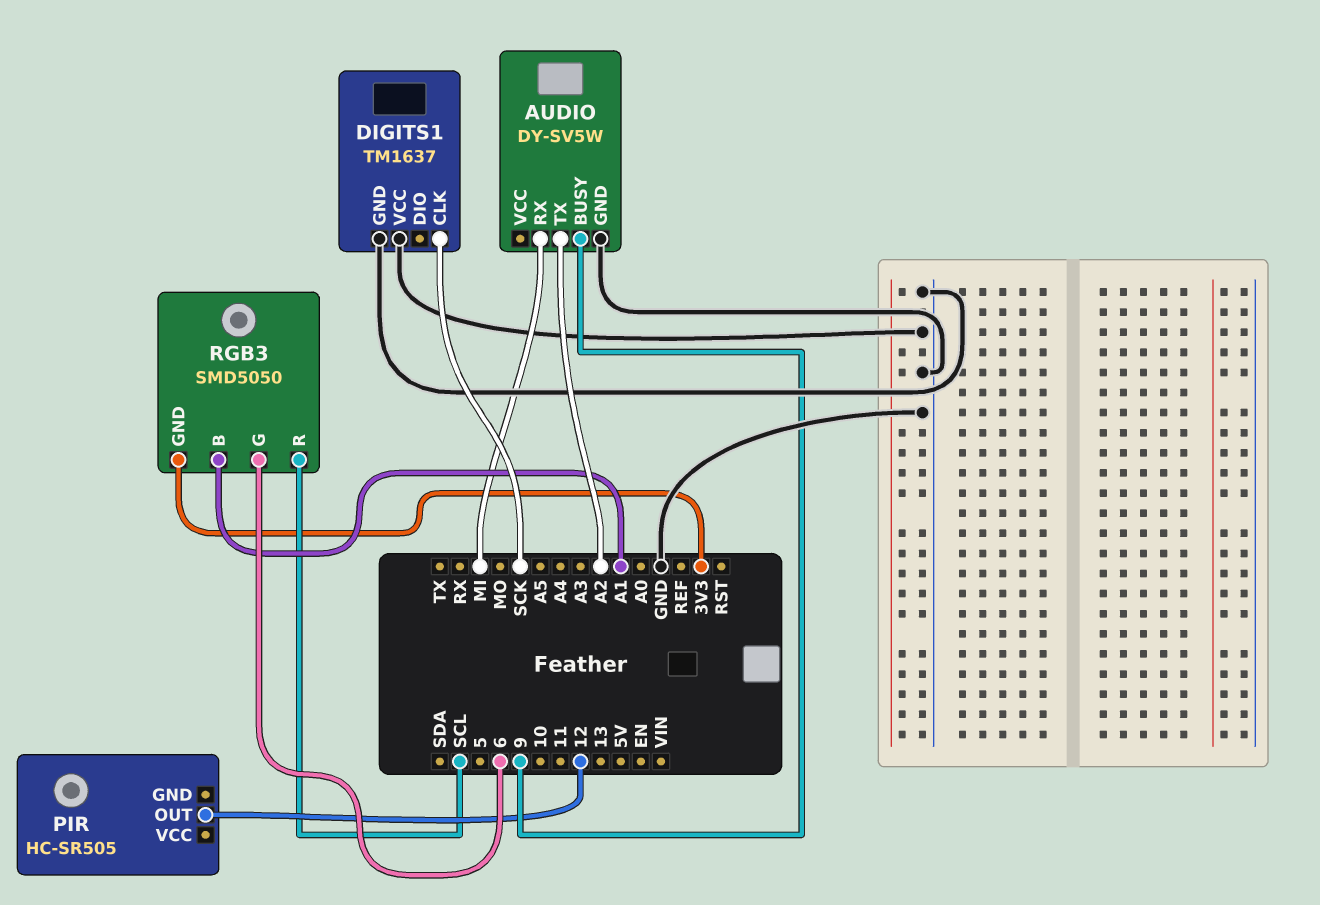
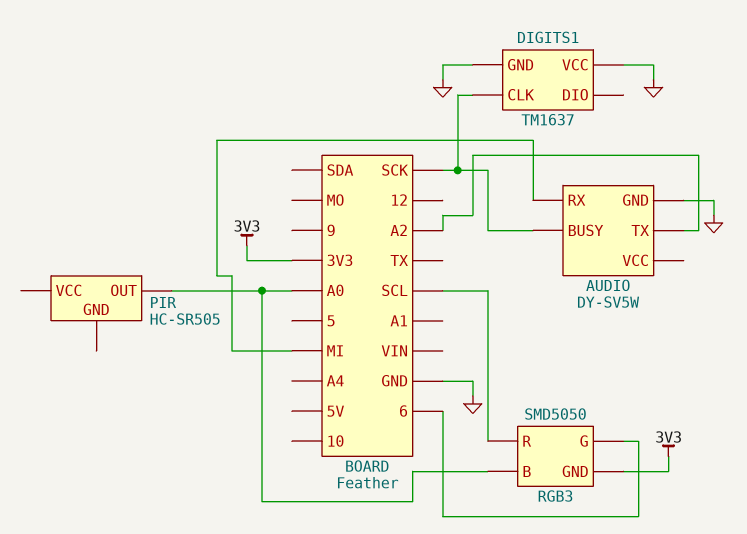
AUDIO pin BUSY: 9 -> SCK
PIR pin OUT: 12 -> A0
RGB3 pin B: A1 -> A0

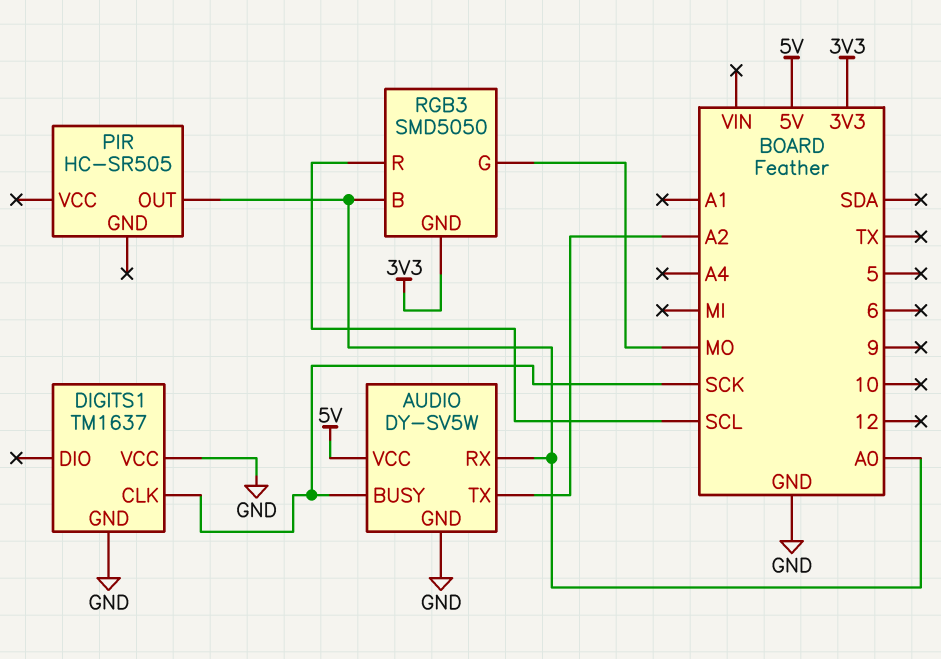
AUDIO pin RX: MI -> A0
AUDIO pin VCC: none -> 5V
RGB3 pin G: 6 -> MO

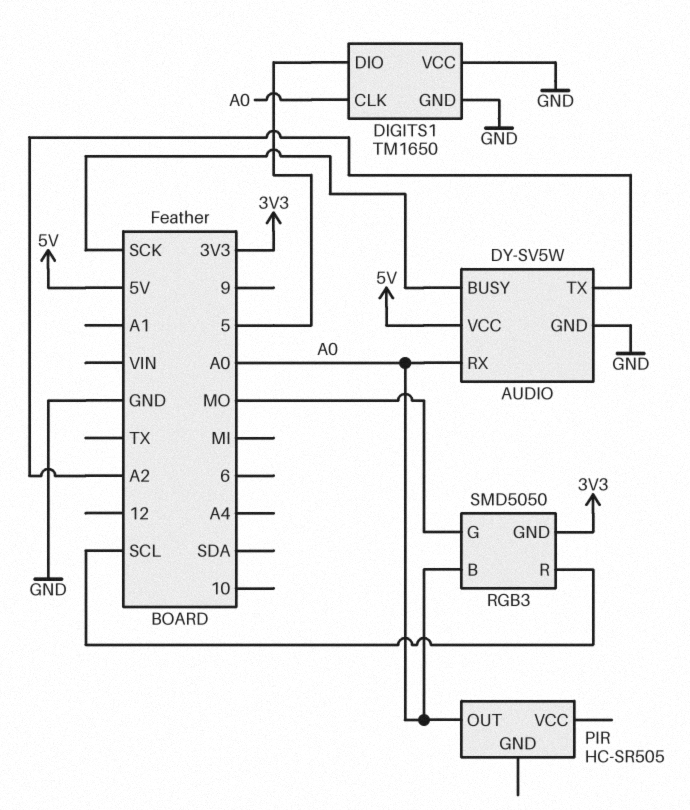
DIGITS1: TM1637 -> TM1650
DIGITS1 pin CLK: SCK -> A0
DIGITS1 pin DIO: none -> 5

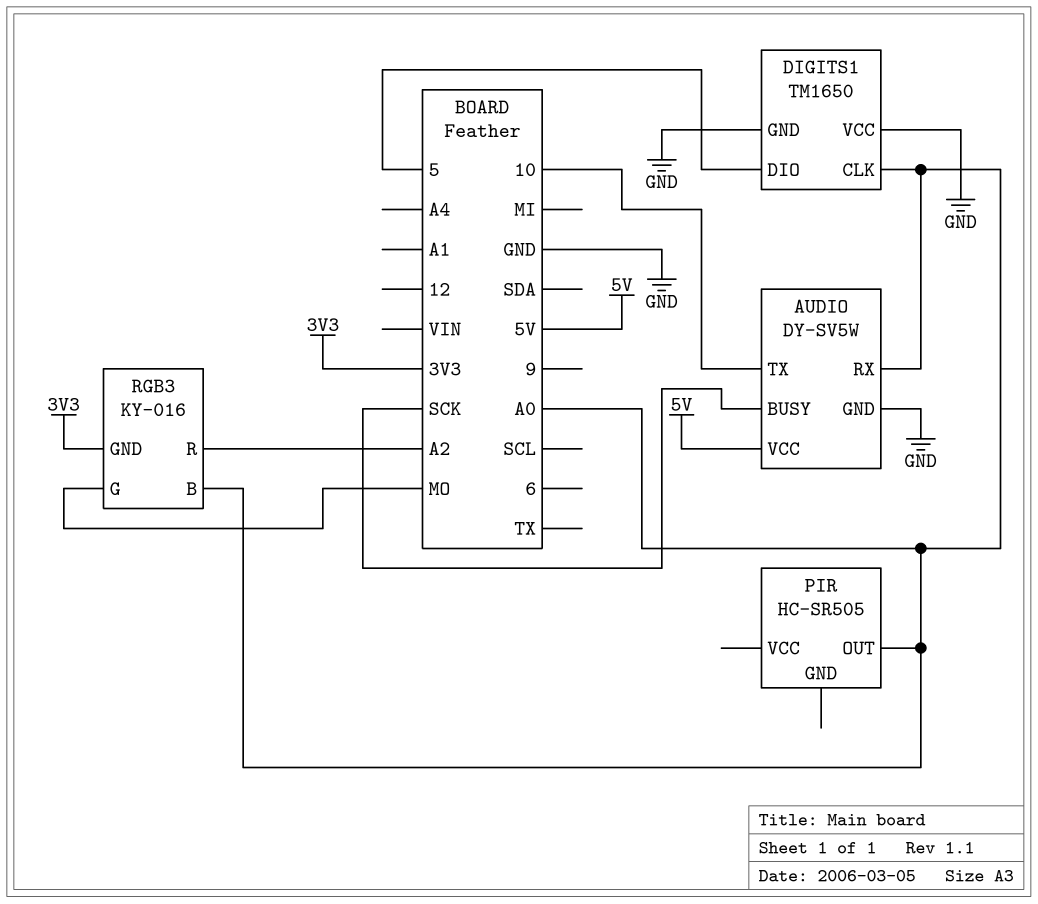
AUDIO pin TX: A2 -> 10
RGB3: SMD5050 -> KY-016
RGB3 pin R: SCL -> A2

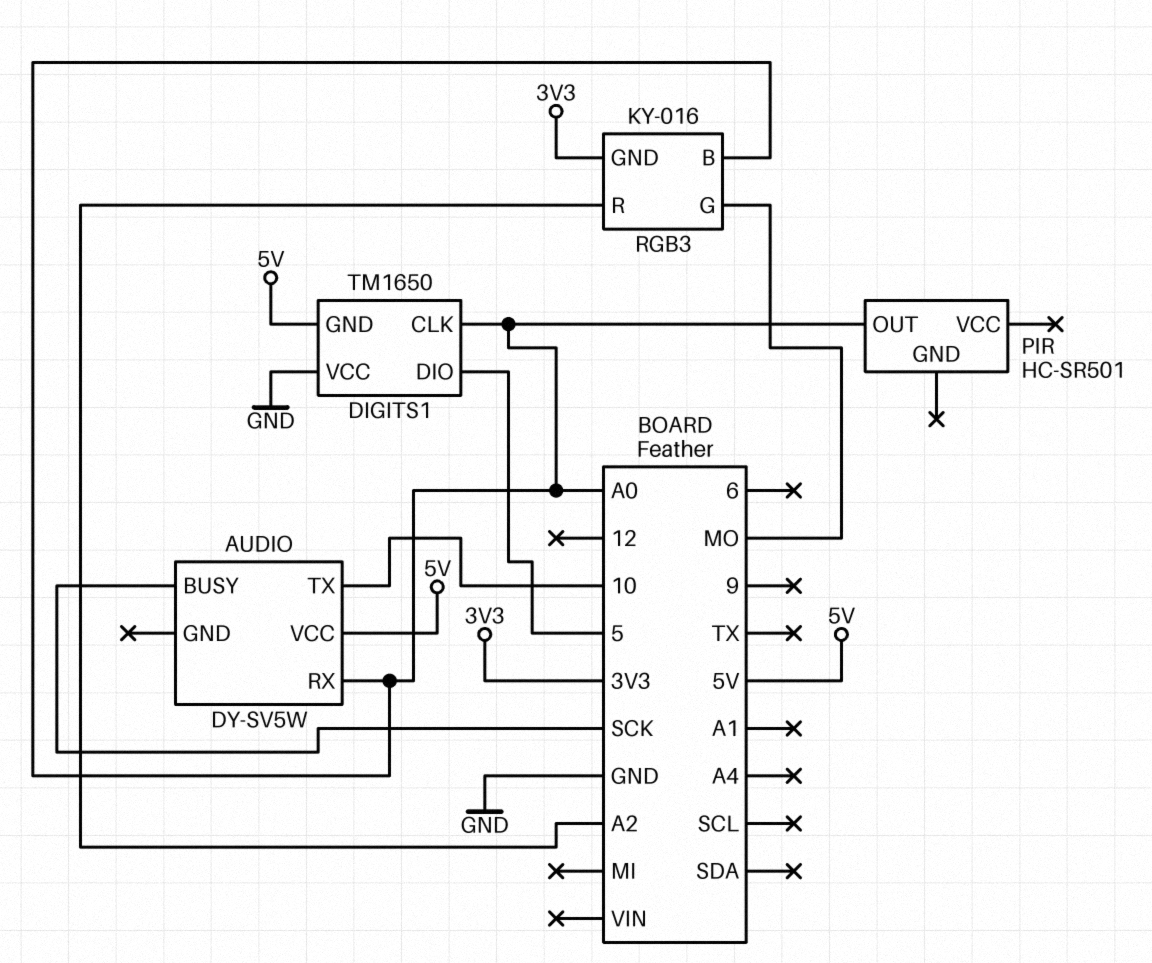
AUDIO pin GND: GND -> none
DIGITS1 pin GND: GND -> 5V
PIR: HC-SR505 -> HC-SR501

